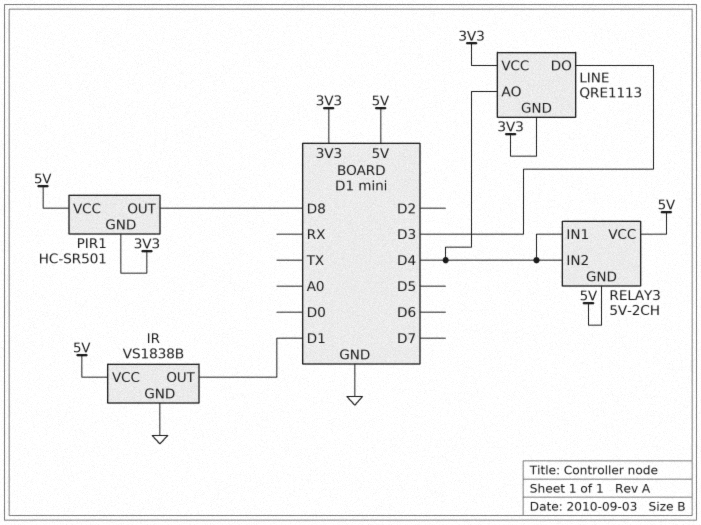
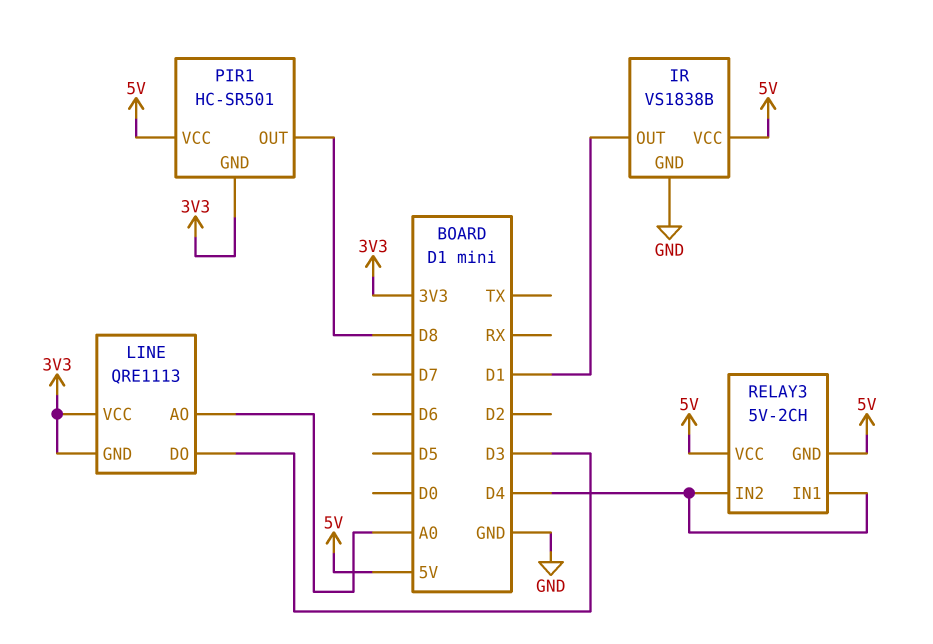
LINE pin AO: D4 -> A0

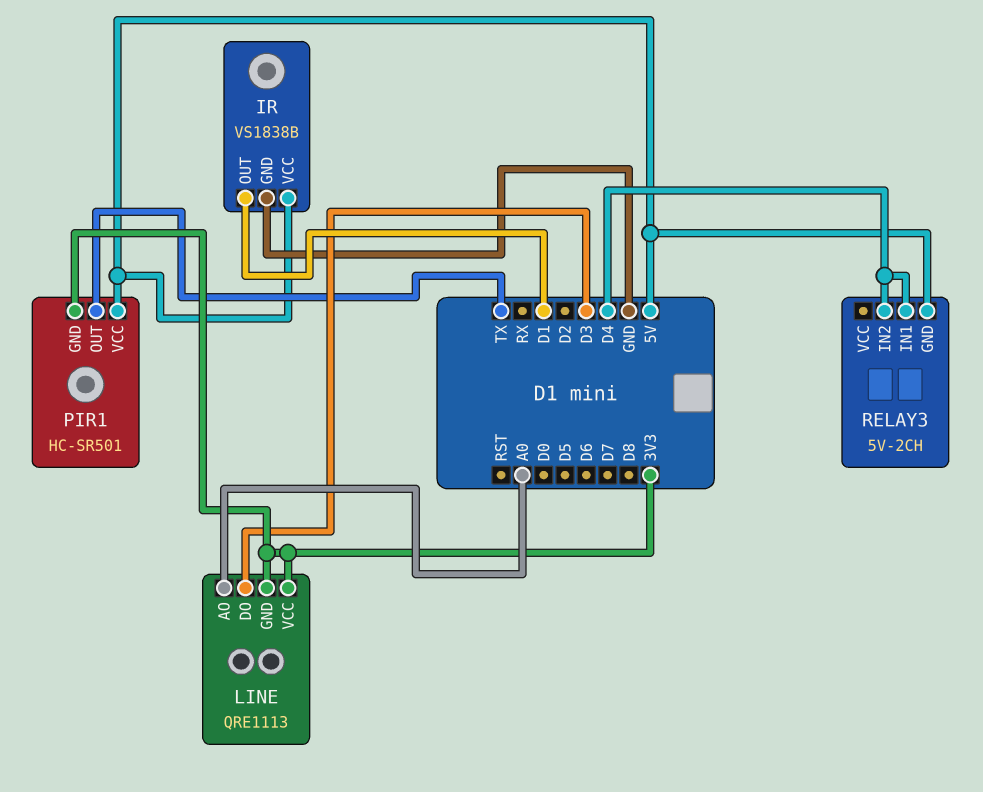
PIR1 pin OUT: D8 -> TX
RELAY3 pin VCC: 5V -> none

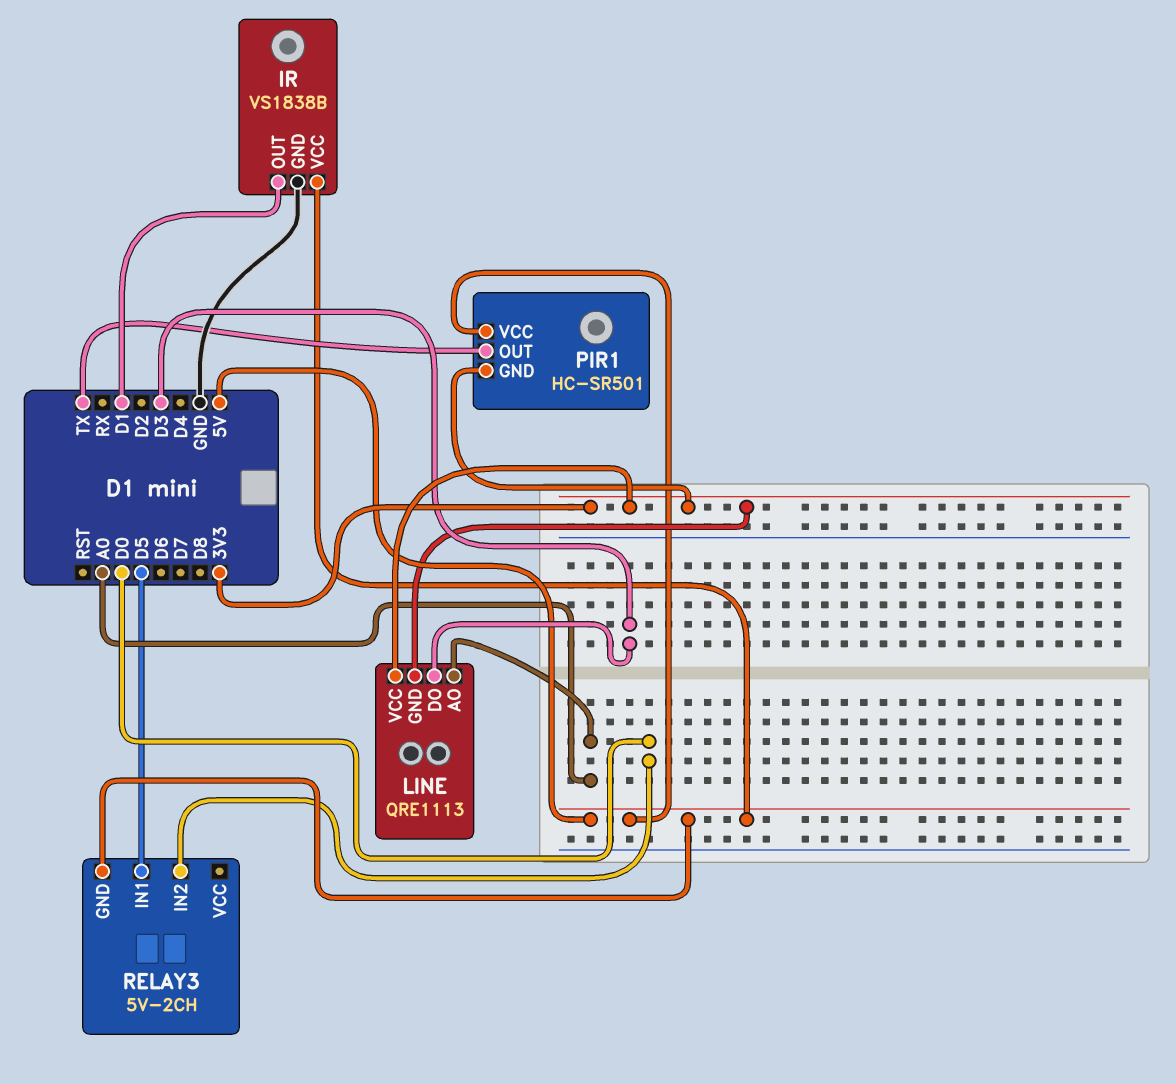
RELAY3 pin IN1: D4 -> D5
RELAY3 pin IN2: D4 -> D0

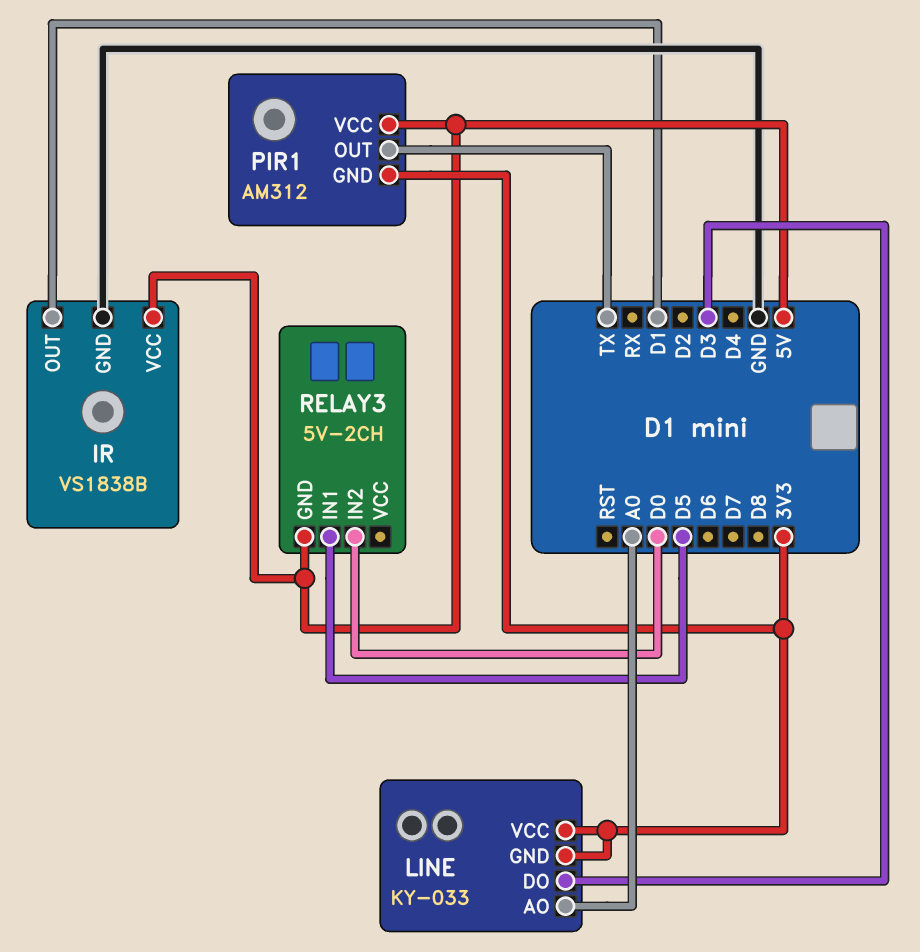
LINE: QRE1113 -> KY-033
PIR1: HC-SR501 -> AM312

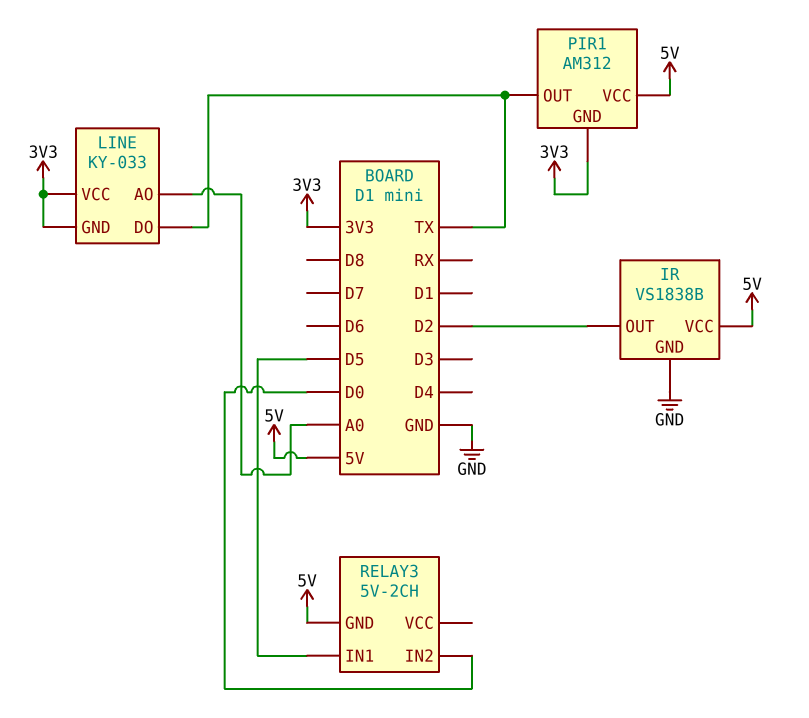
IR pin OUT: D1 -> D2
LINE pin DO: D3 -> TX

